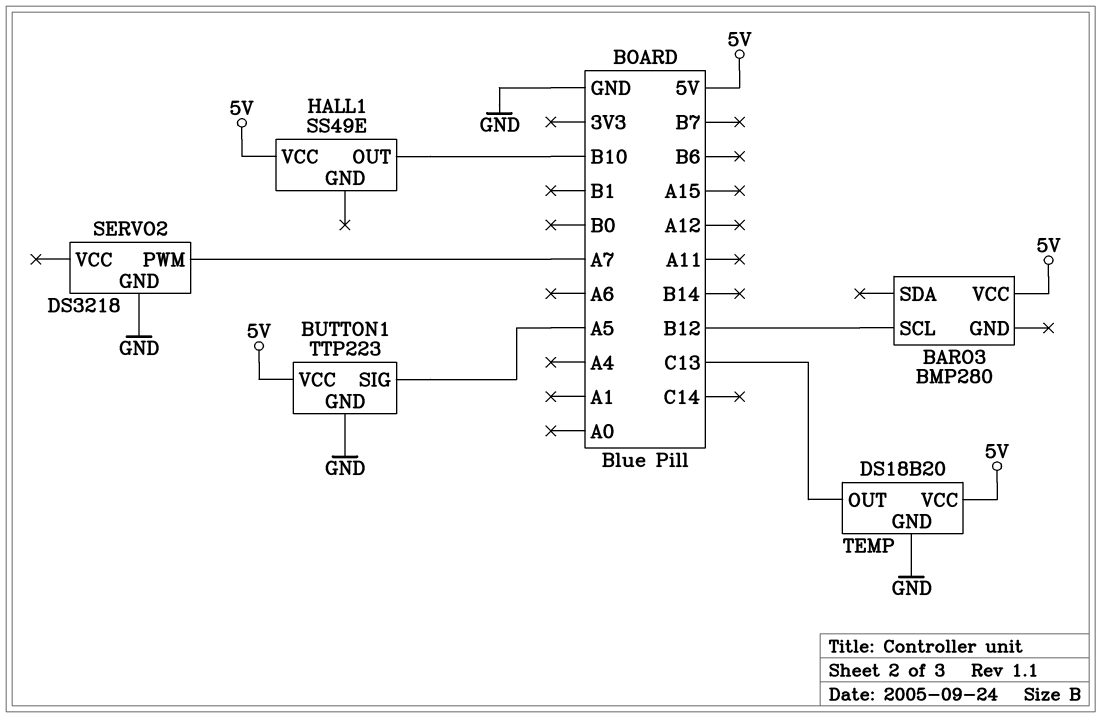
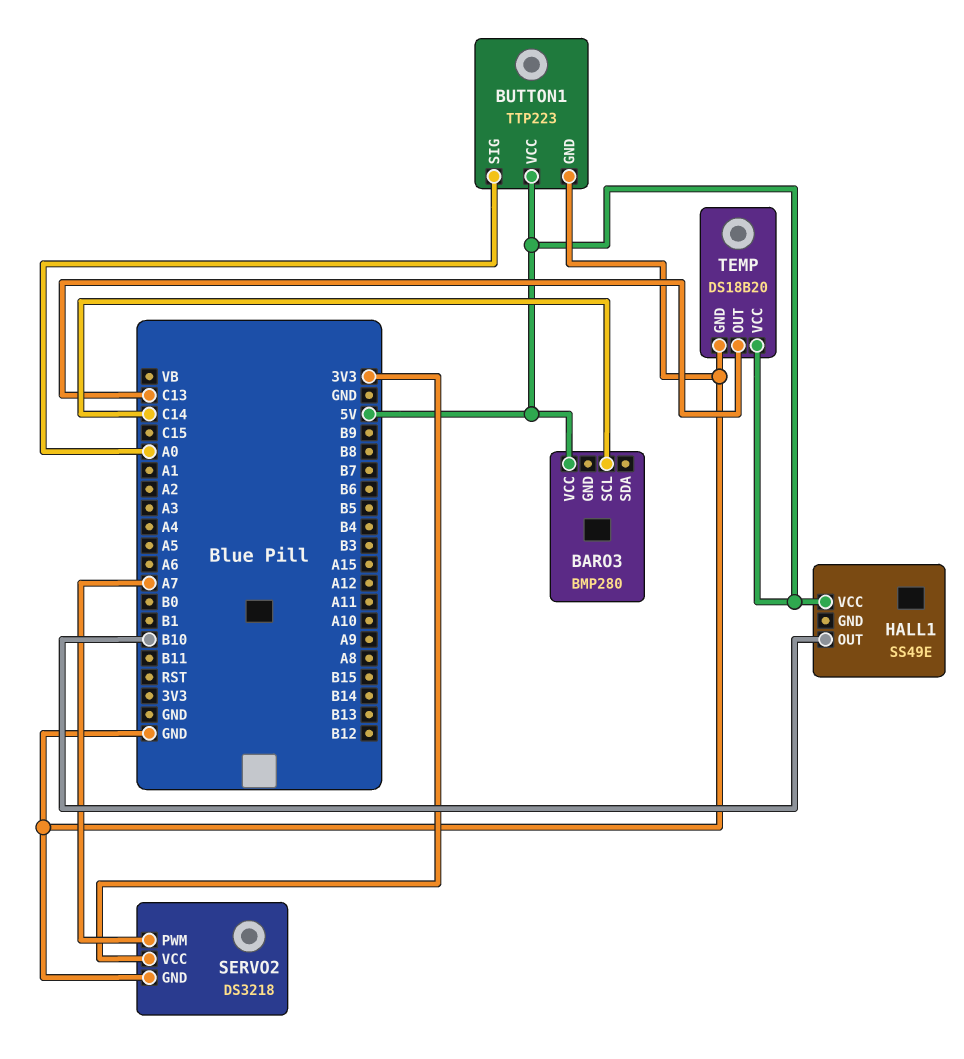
BARO3 pin SCL: B12 -> C14
BUTTON1 pin SIG: A5 -> A0
SERVO2 pin VCC: none -> 3V3

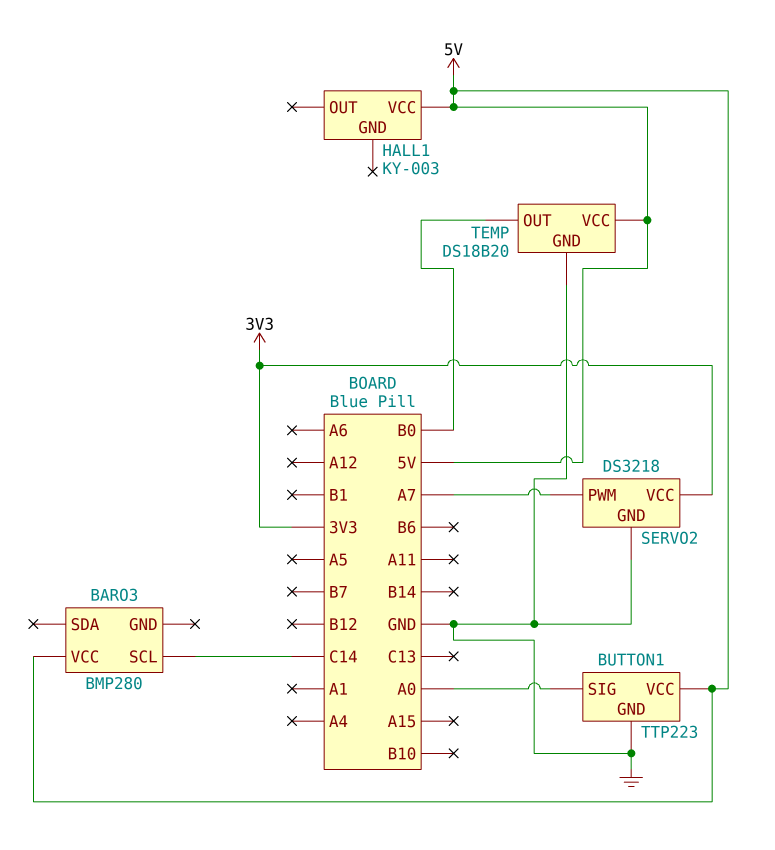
HALL1: SS49E -> KY-003
HALL1 pin OUT: B10 -> none
TEMP pin OUT: C13 -> B0

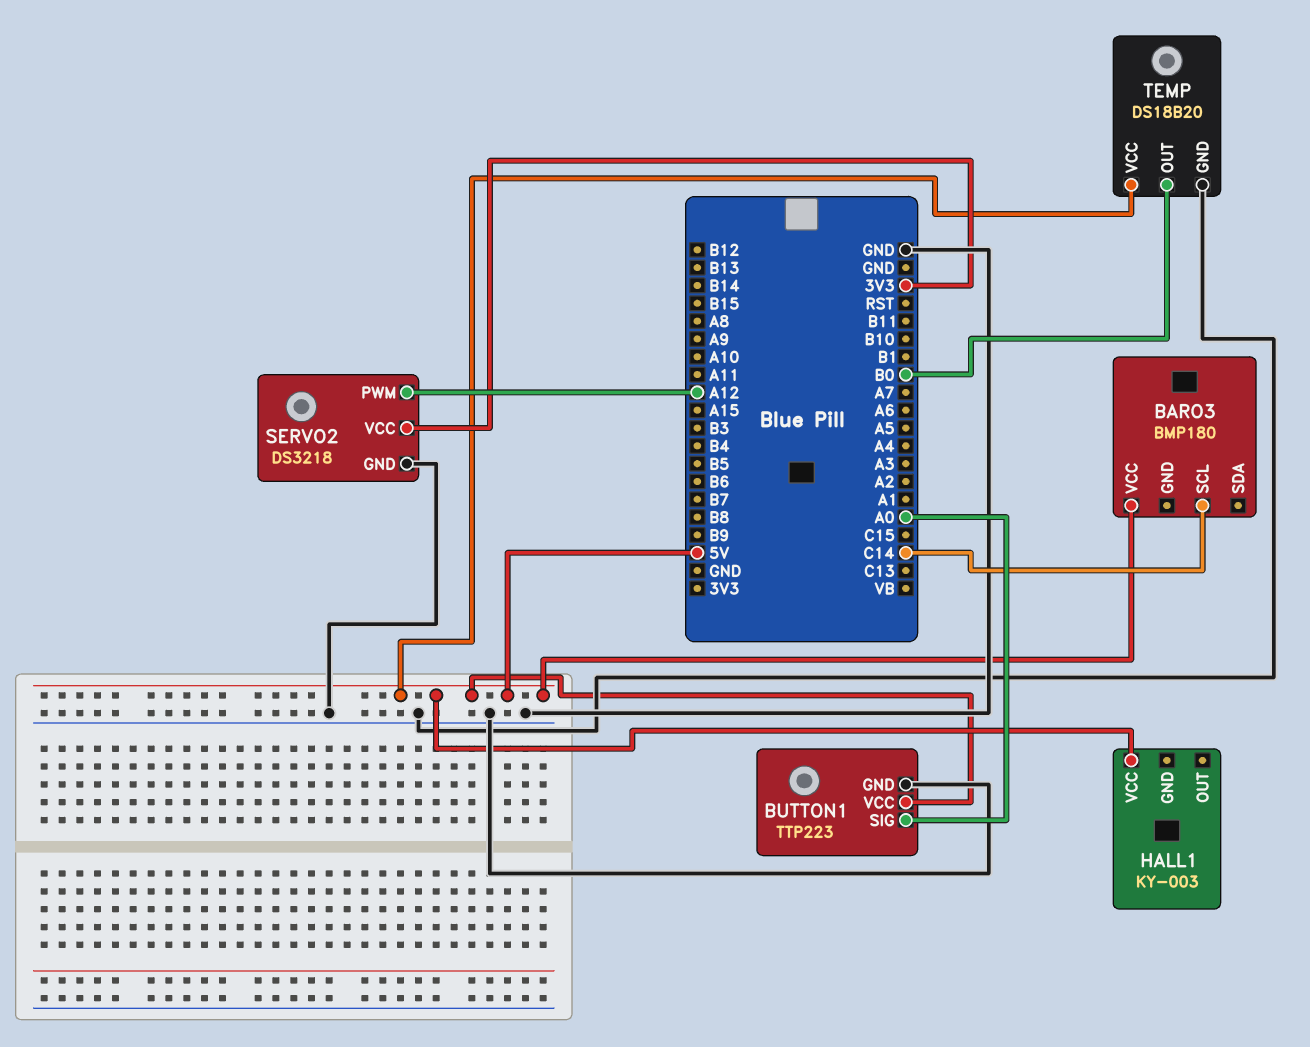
BARO3: BMP280 -> BMP180
SERVO2 pin PWM: A7 -> A12

